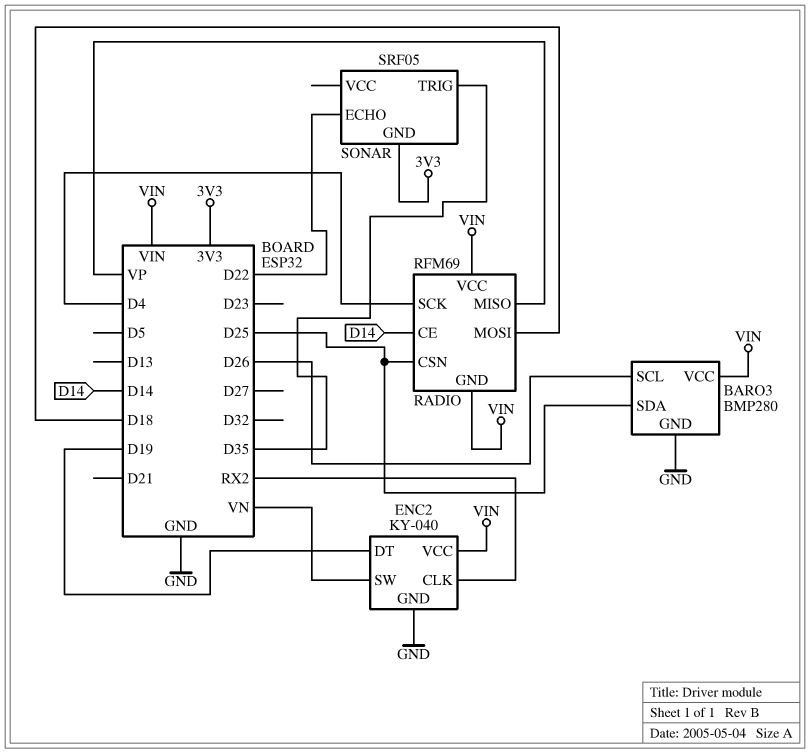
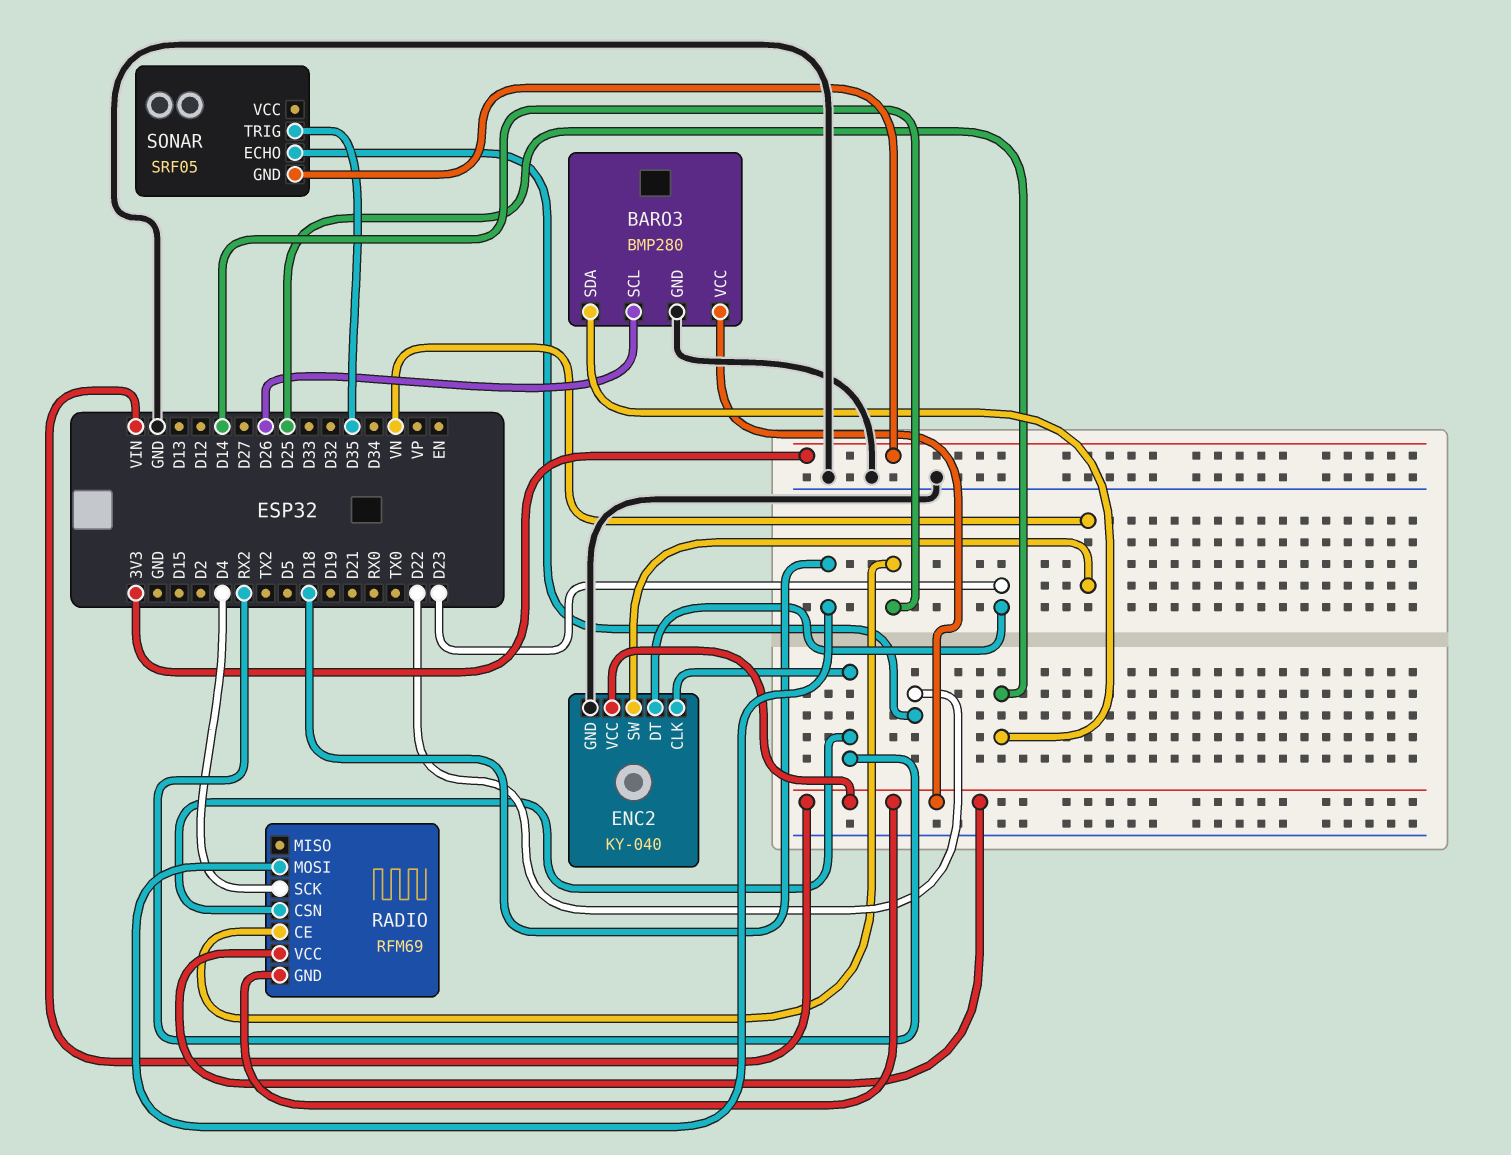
ENC2 pin DT: D19 -> D23
RADIO pin CSN: D25 -> RX2
RADIO pin MISO: VP -> none

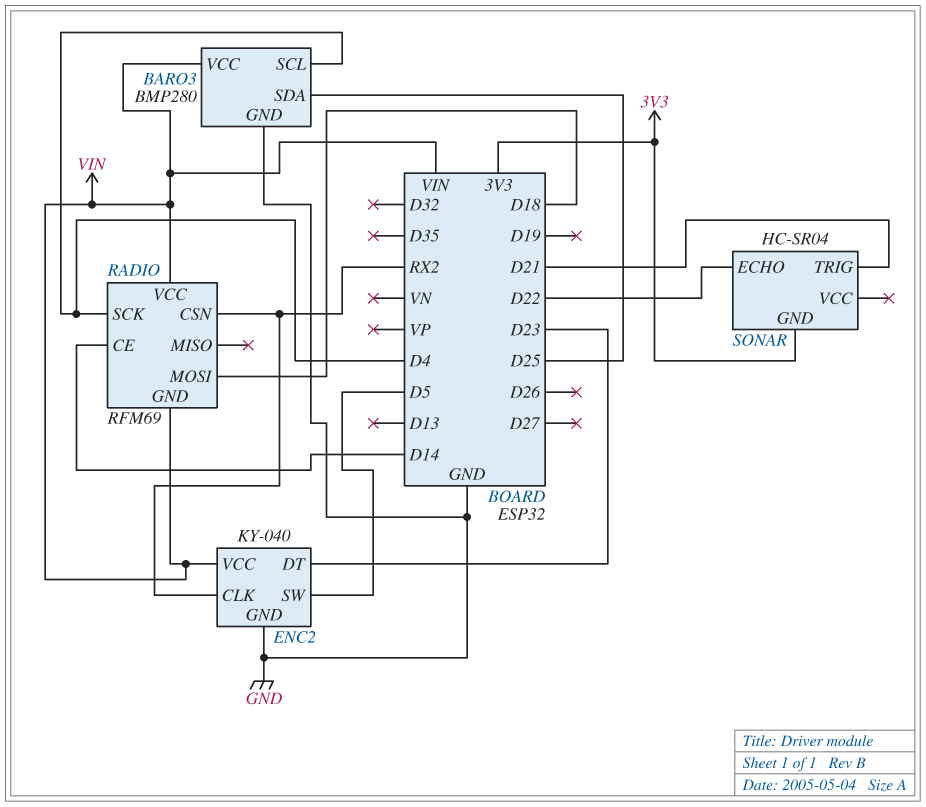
BARO3 pin SCL: D26 -> D4
ENC2 pin SW: VN -> D5
SONAR: SRF05 -> HC-SR04
SONAR pin TRIG: D35 -> D21

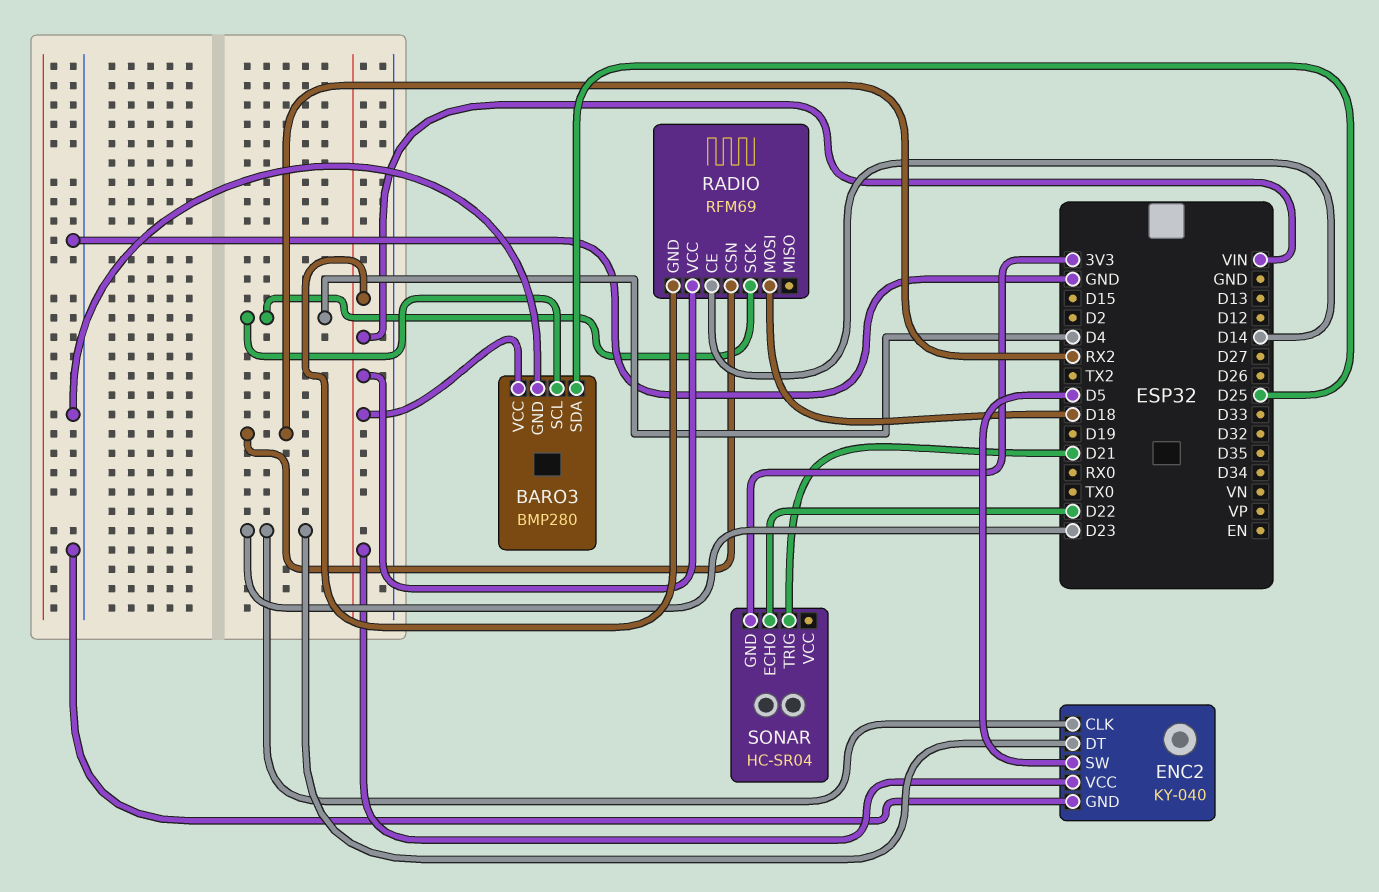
ENC2 pin CLK: RX2 -> D23

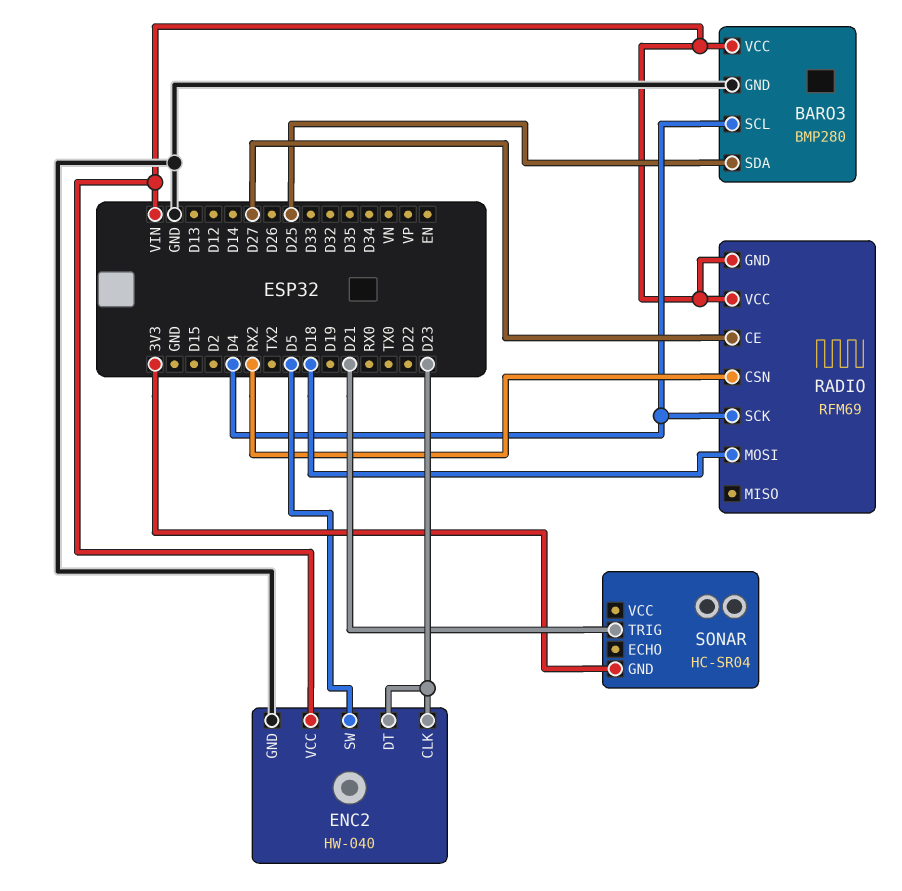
ENC2: KY-040 -> HW-040
RADIO pin CE: D14 -> D27
SONAR pin ECHO: D22 -> none

